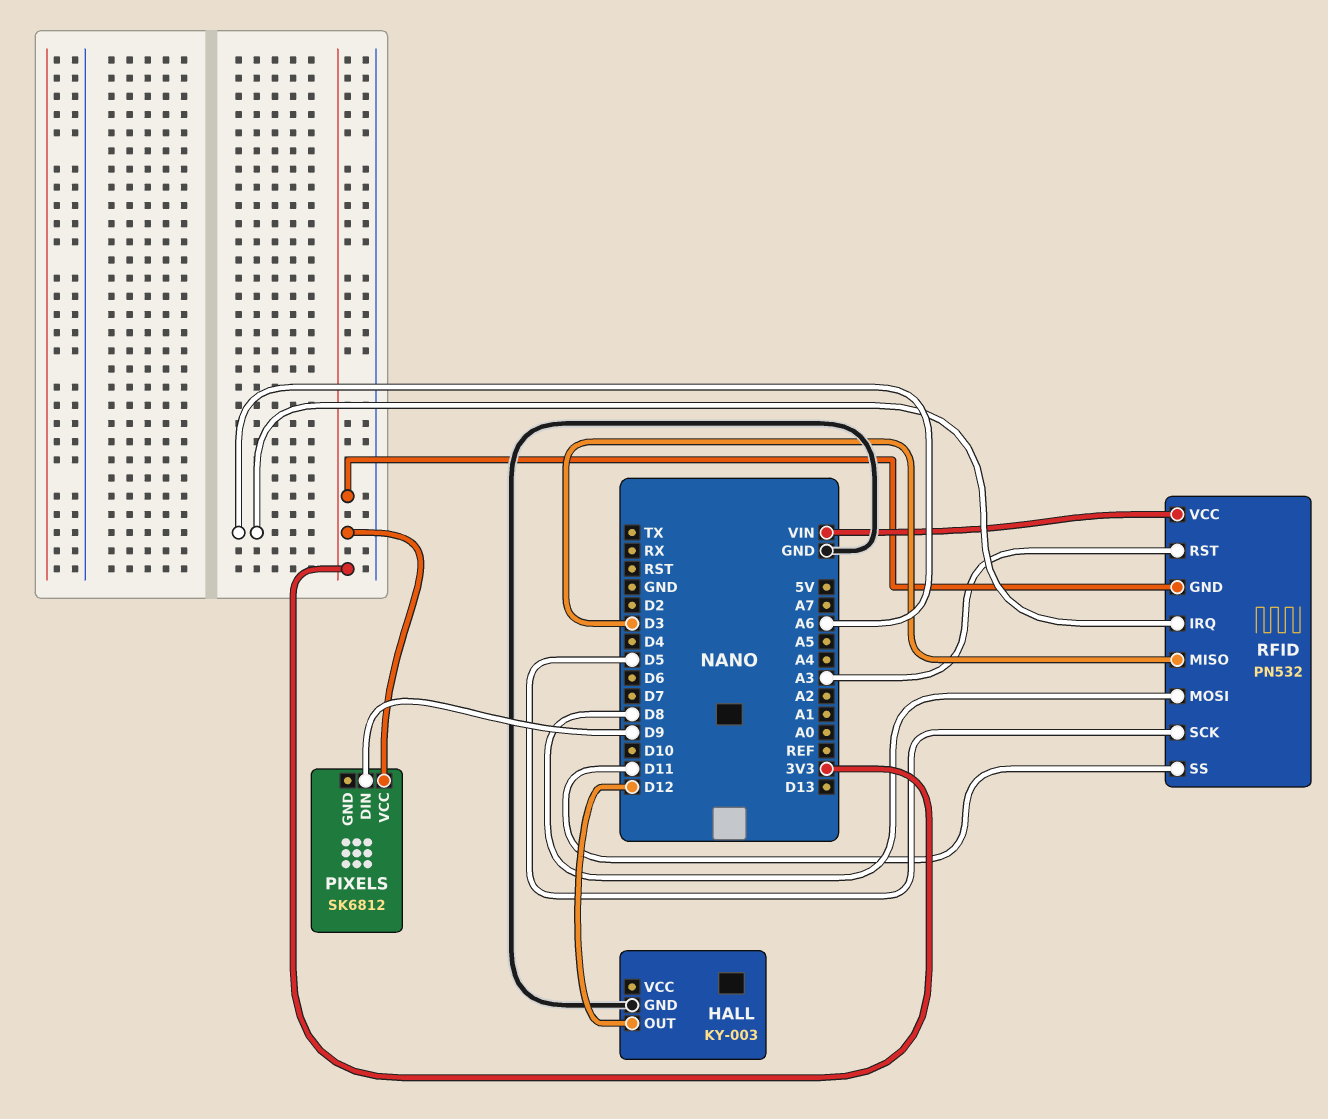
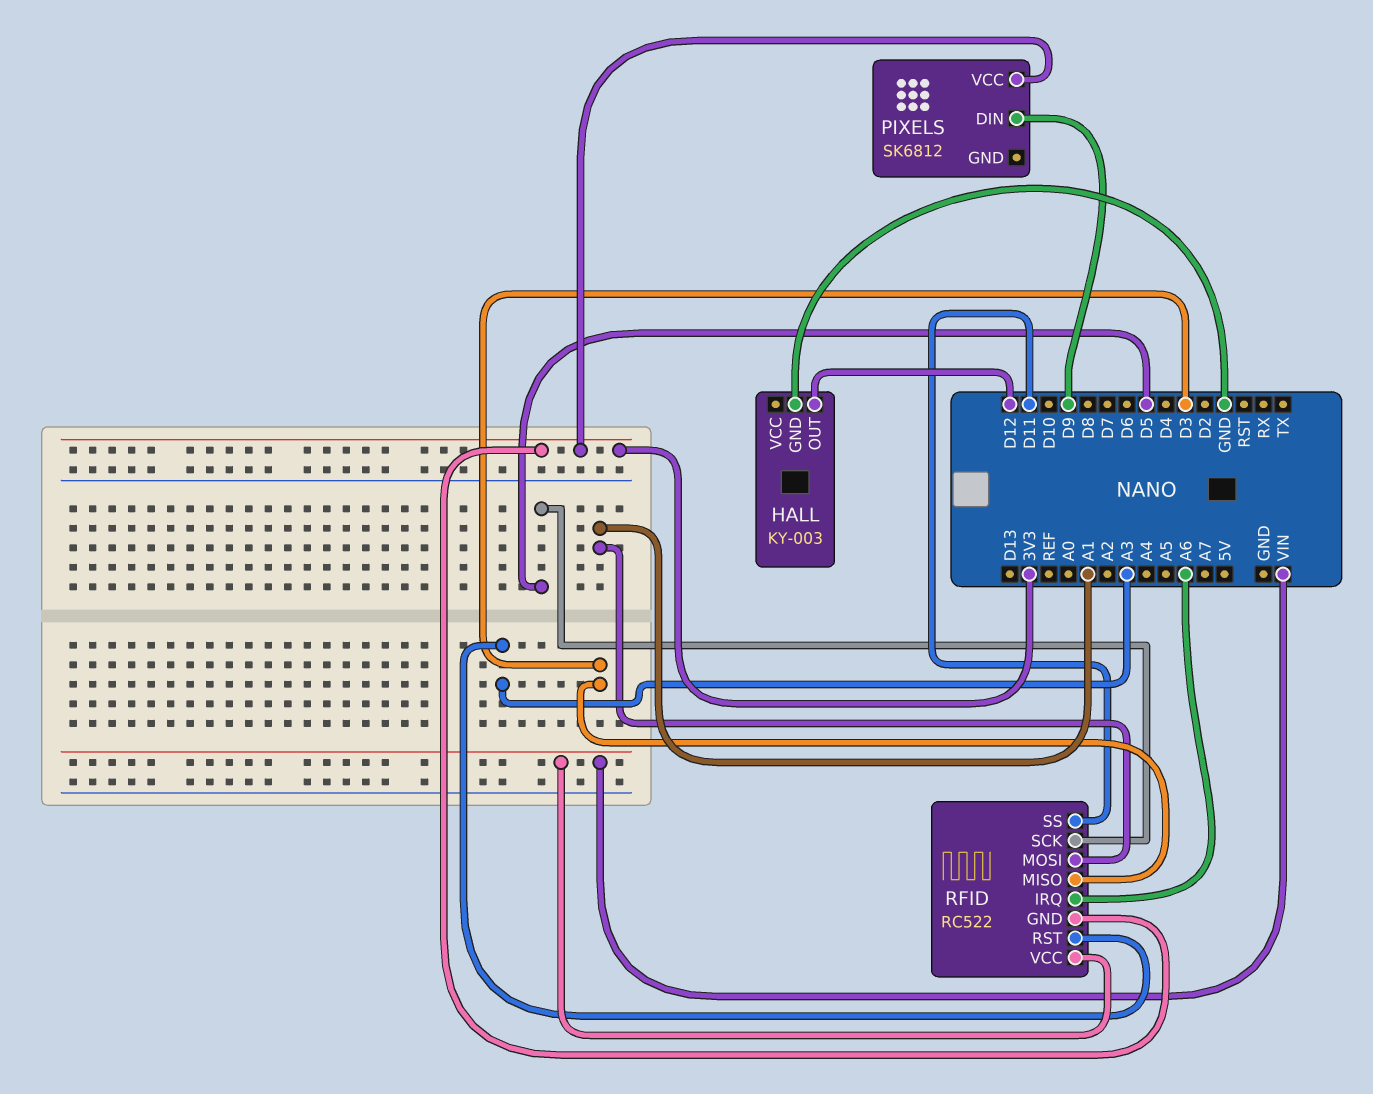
RFID: PN532 -> RC522
RFID pin MOSI: D8 -> A1

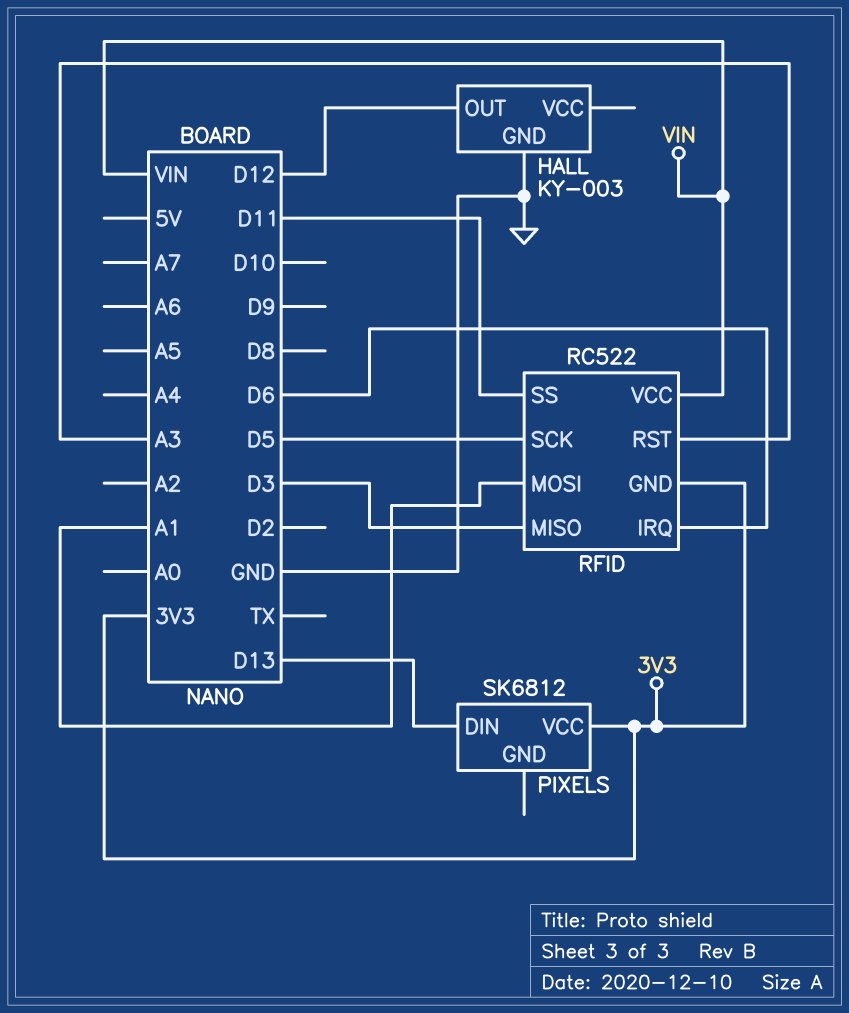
PIXELS pin DIN: D9 -> D13
RFID pin IRQ: A6 -> D6

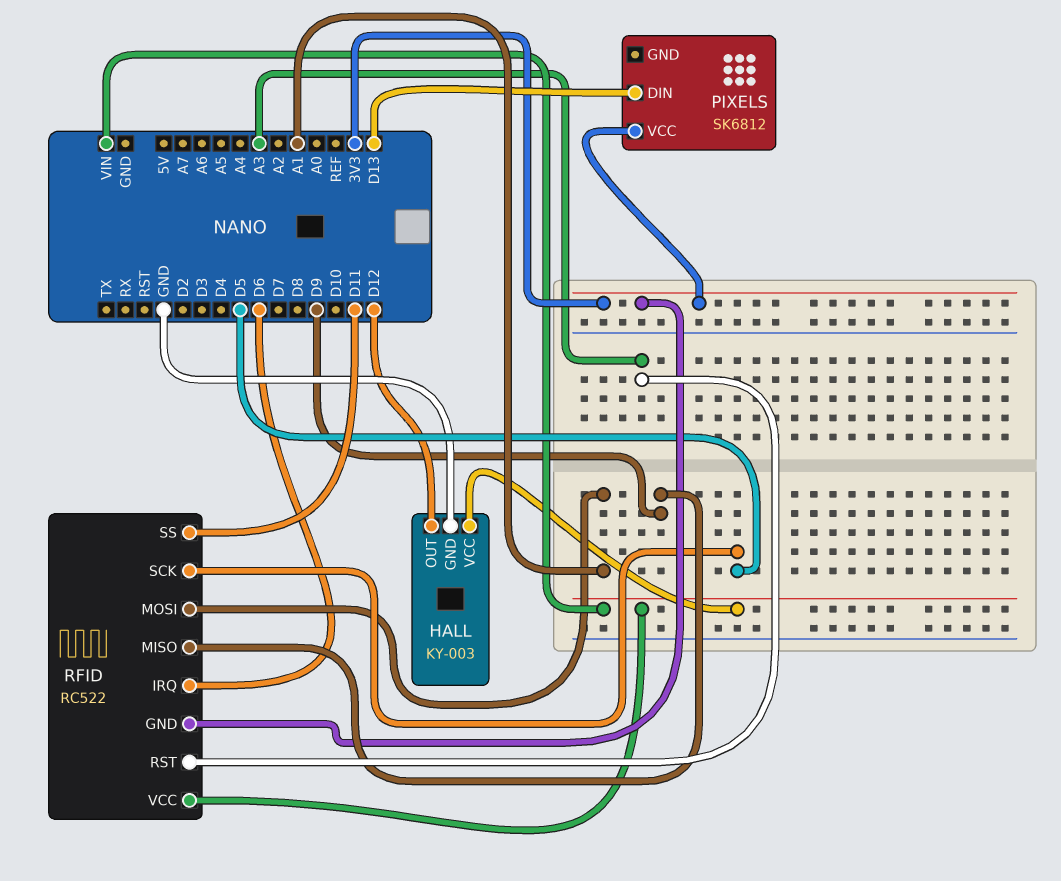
HALL pin VCC: none -> VIN
RFID pin MISO: D3 -> D9

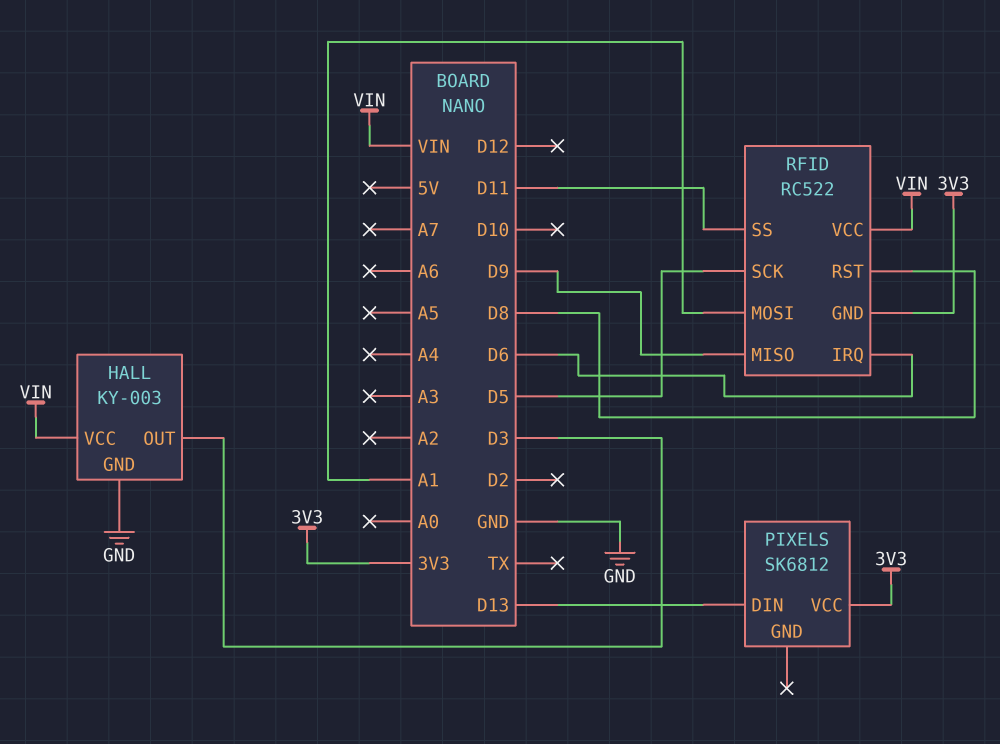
HALL pin OUT: D12 -> D3
RFID pin RST: A3 -> D8

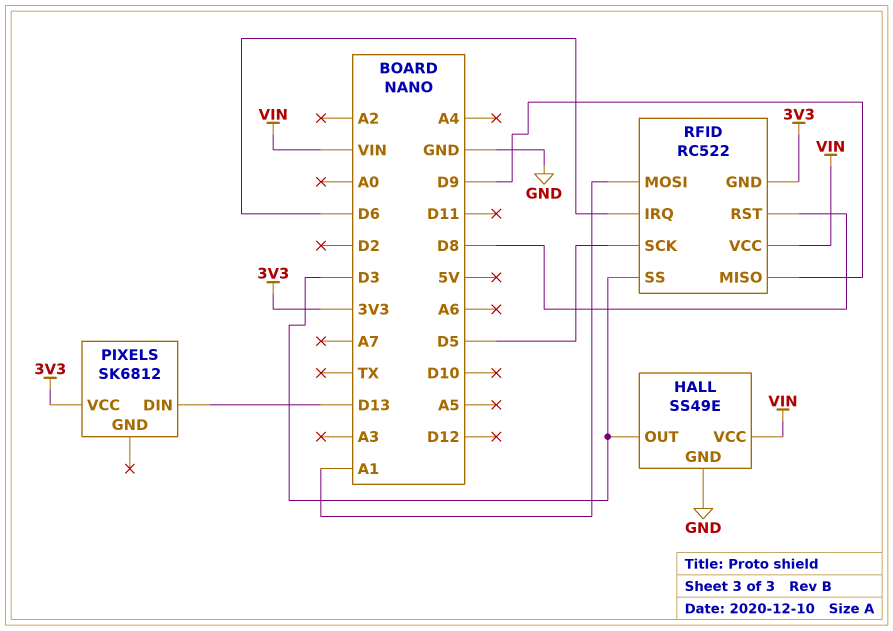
HALL: KY-003 -> SS49E
RFID pin SS: D11 -> D3

